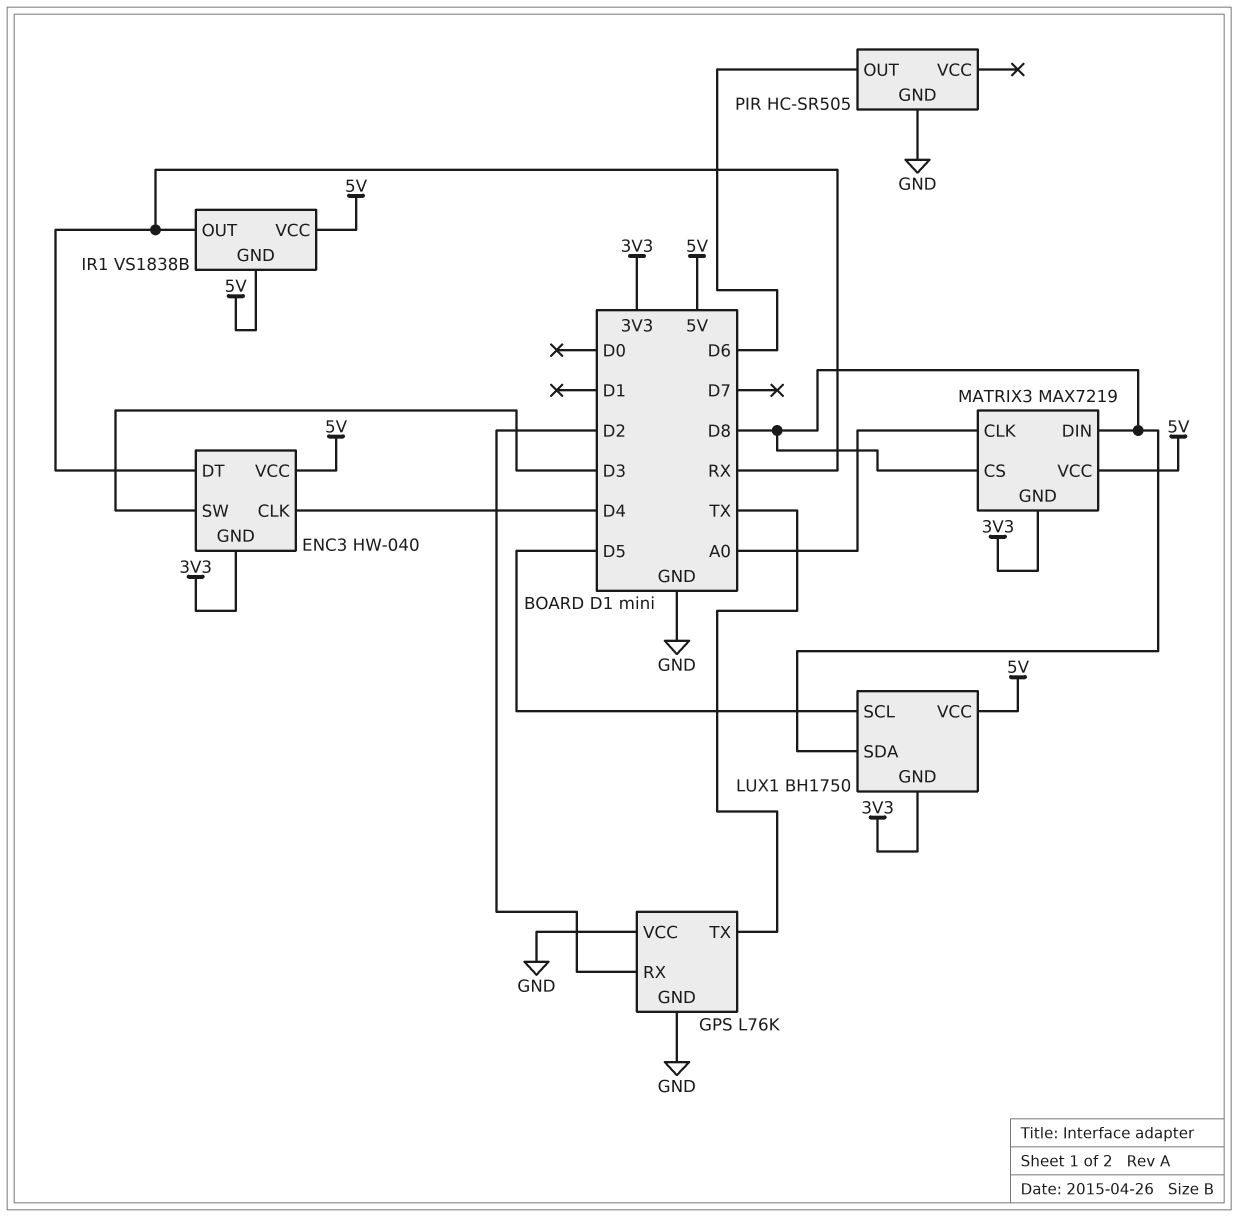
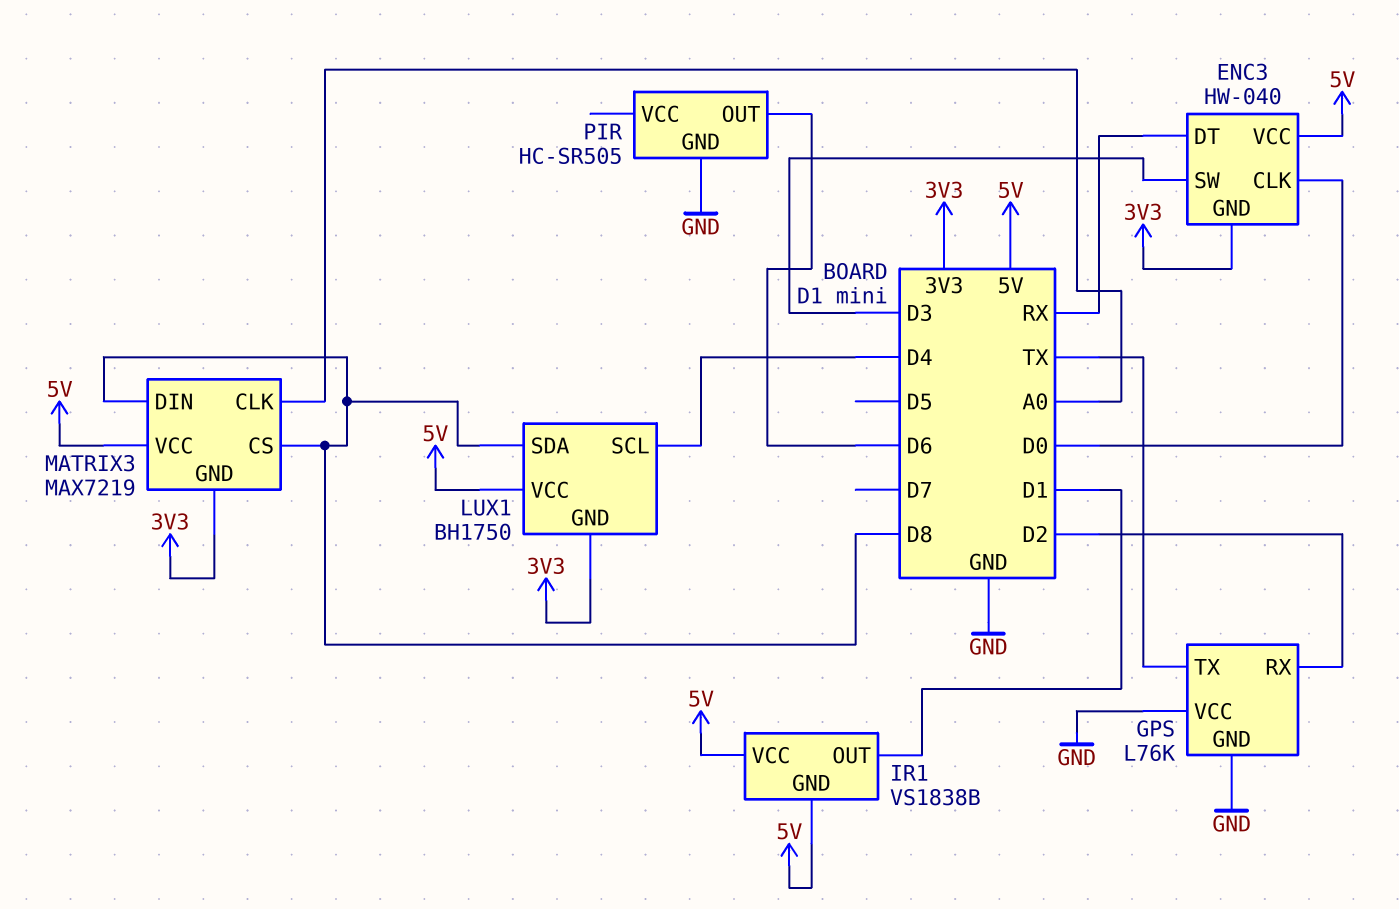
ENC3 pin CLK: D4 -> D0
IR1 pin OUT: RX -> D1
LUX1 pin SCL: D5 -> D4

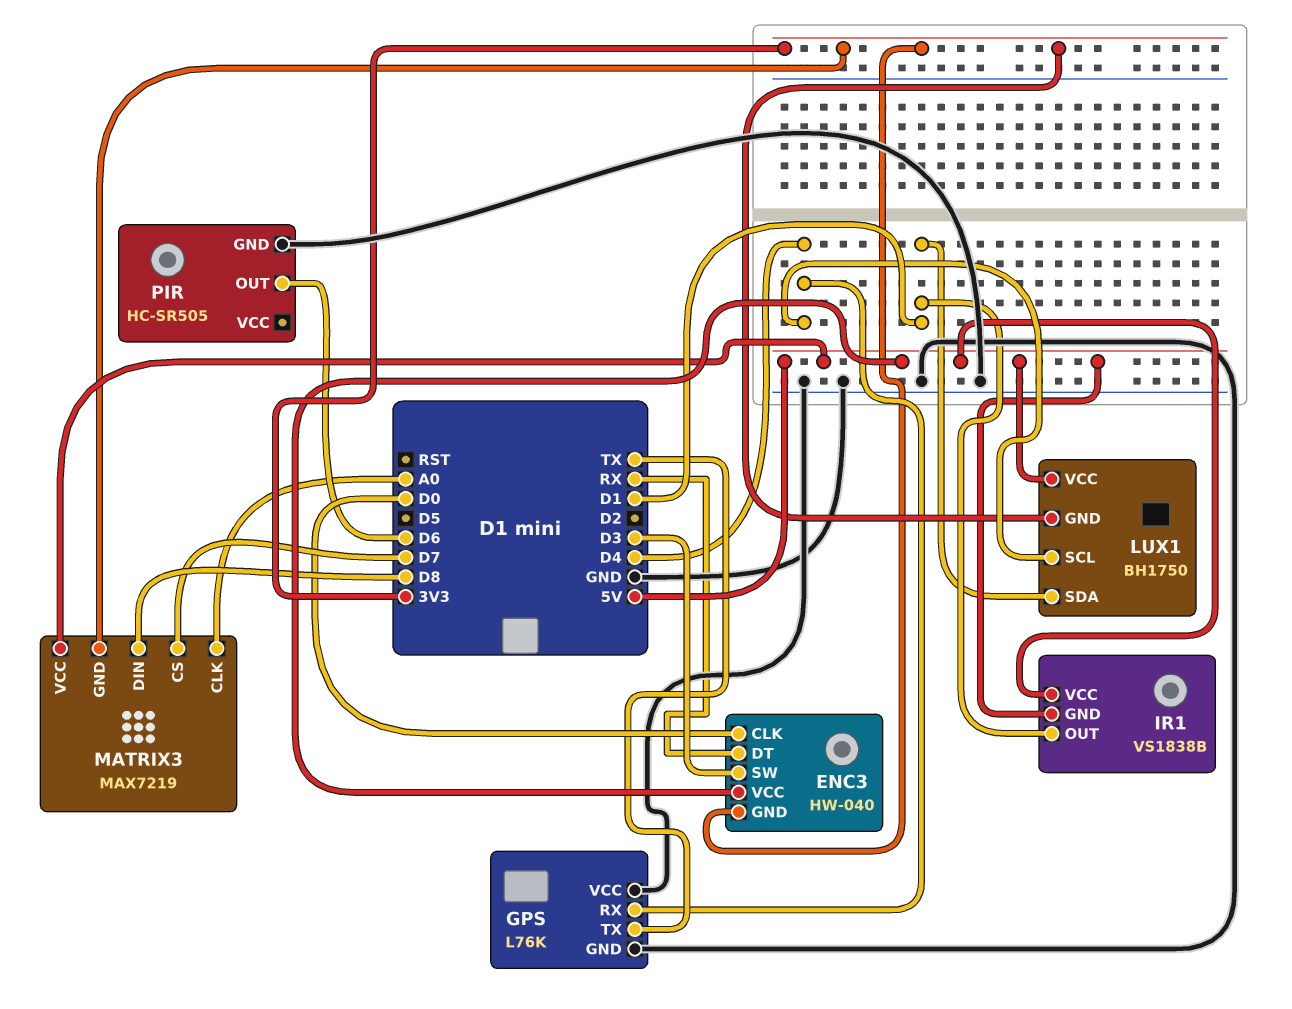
GPS pin RX: D2 -> D4
LUX1 pin SDA: D8 -> D1
MATRIX3 pin CS: D8 -> D7

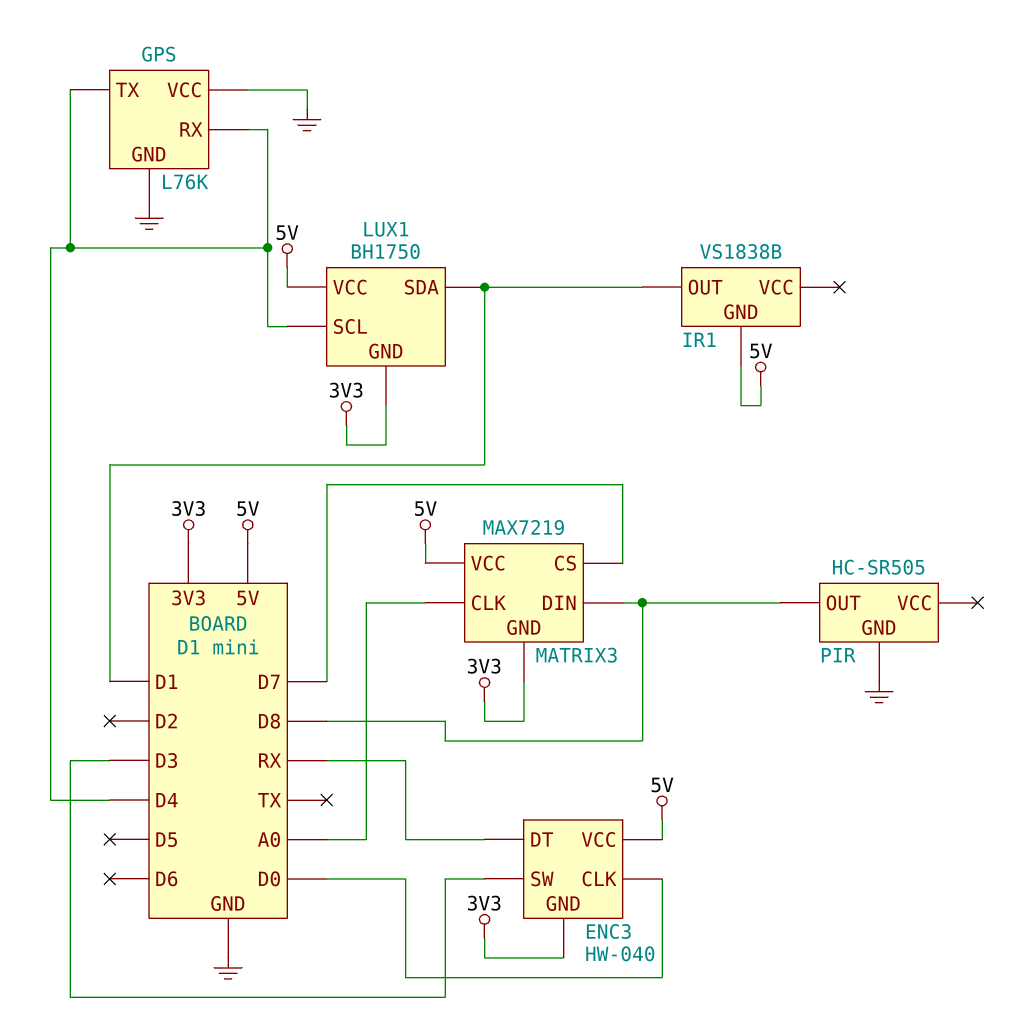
GPS pin TX: TX -> D4
IR1 pin VCC: 5V -> none
PIR pin OUT: D6 -> D8

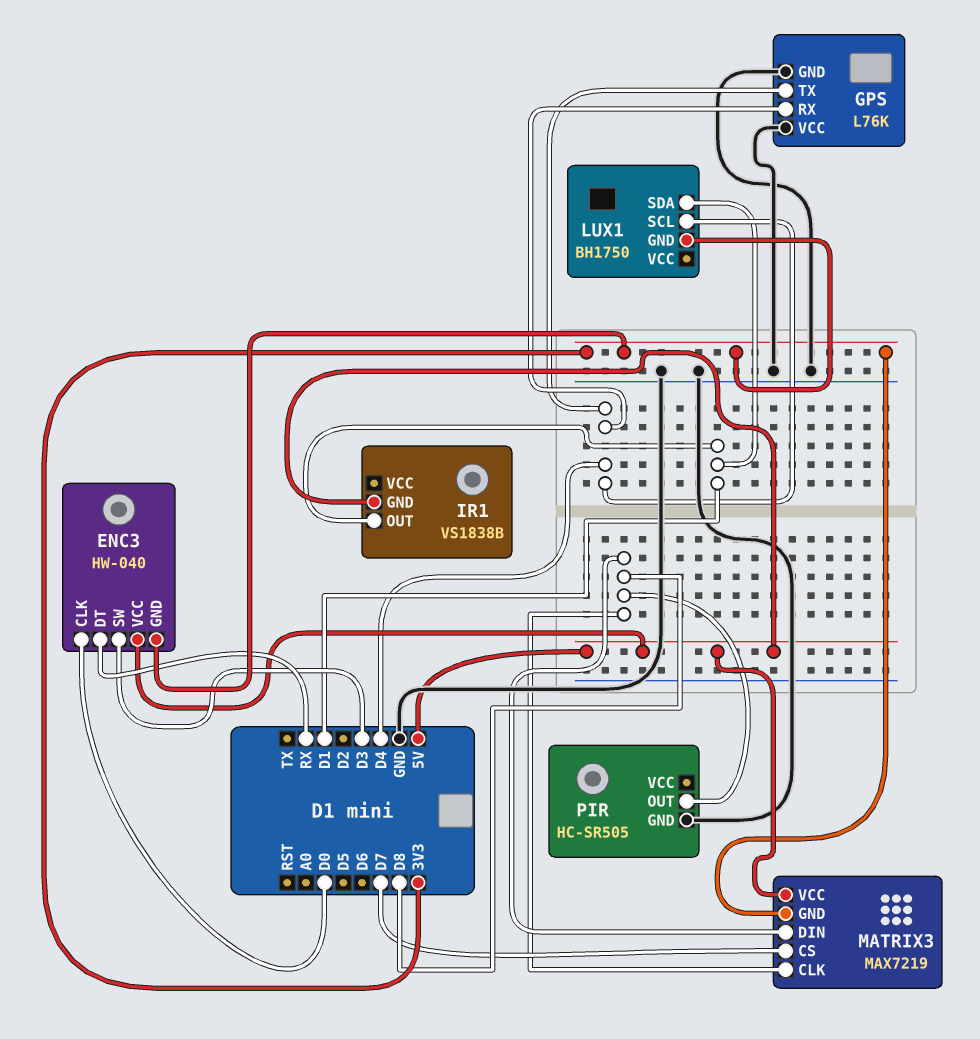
LUX1 pin VCC: 5V -> none
MATRIX3 pin CLK: A0 -> D8

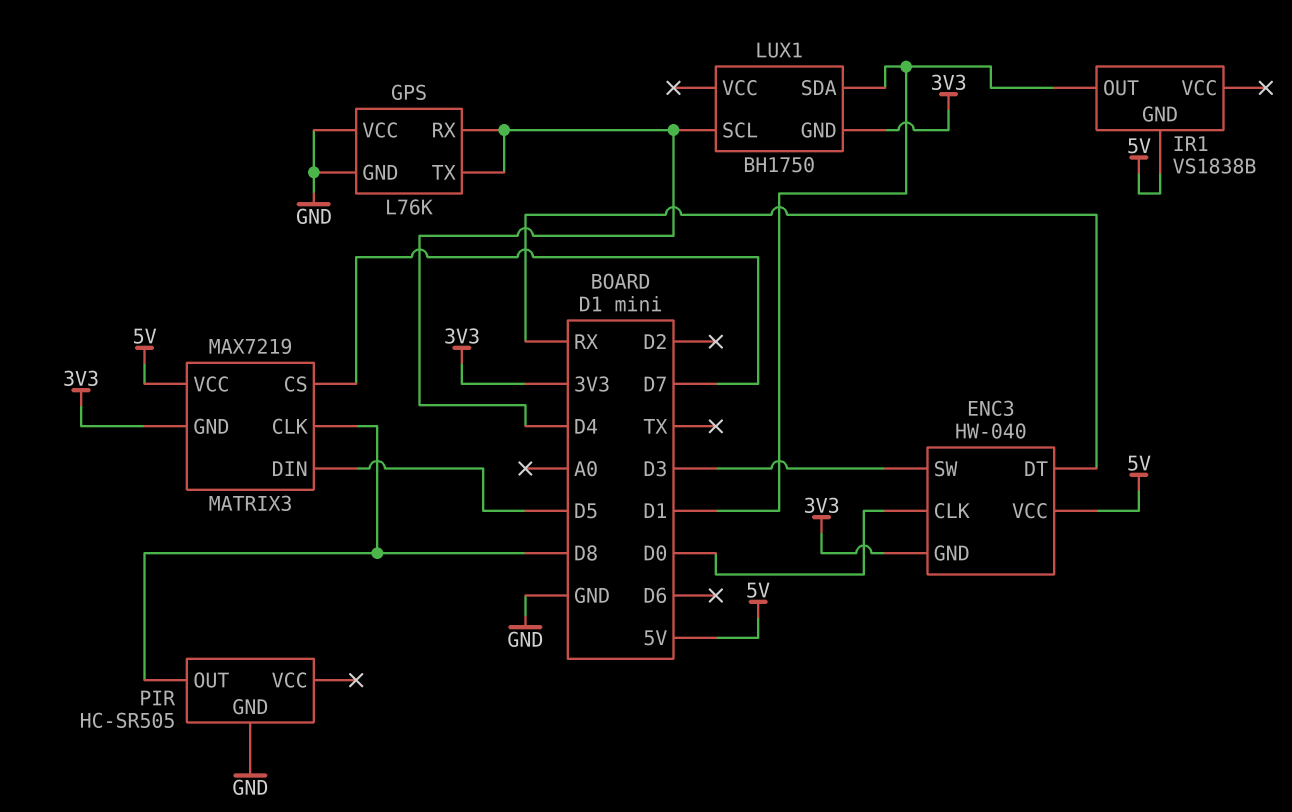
MATRIX3 pin DIN: D8 -> D5

